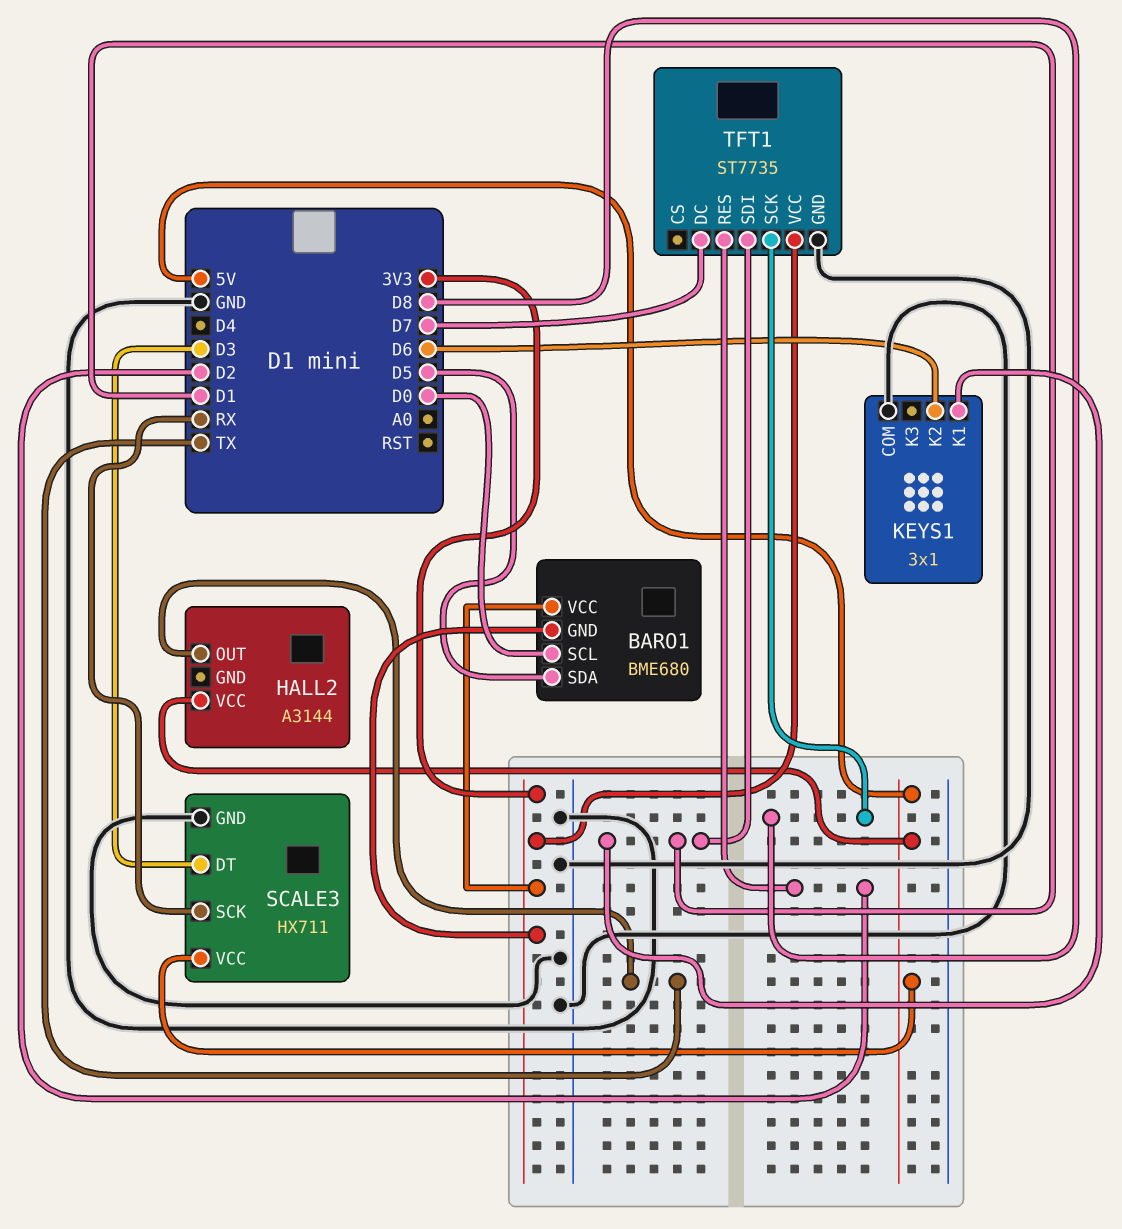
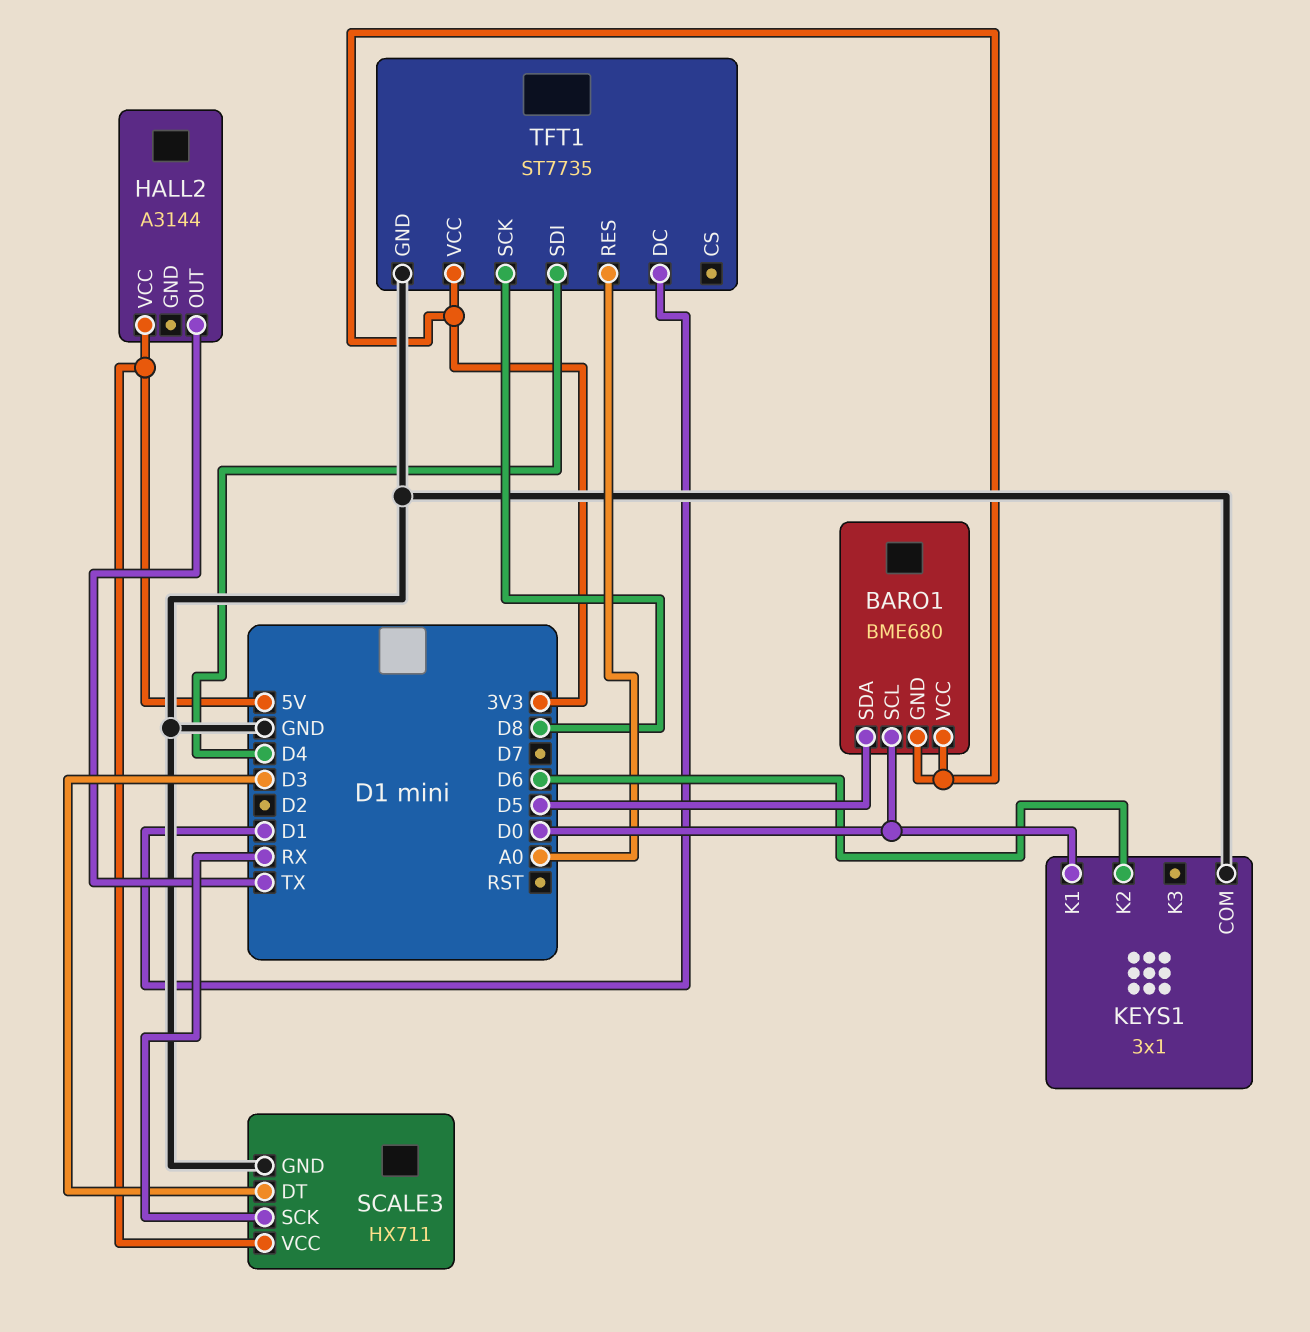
KEYS1 pin K1: D1 -> D0
TFT1 pin DC: D7 -> D1
TFT1 pin RES: D2 -> A0
TFT1 pin SDI: D1 -> D4

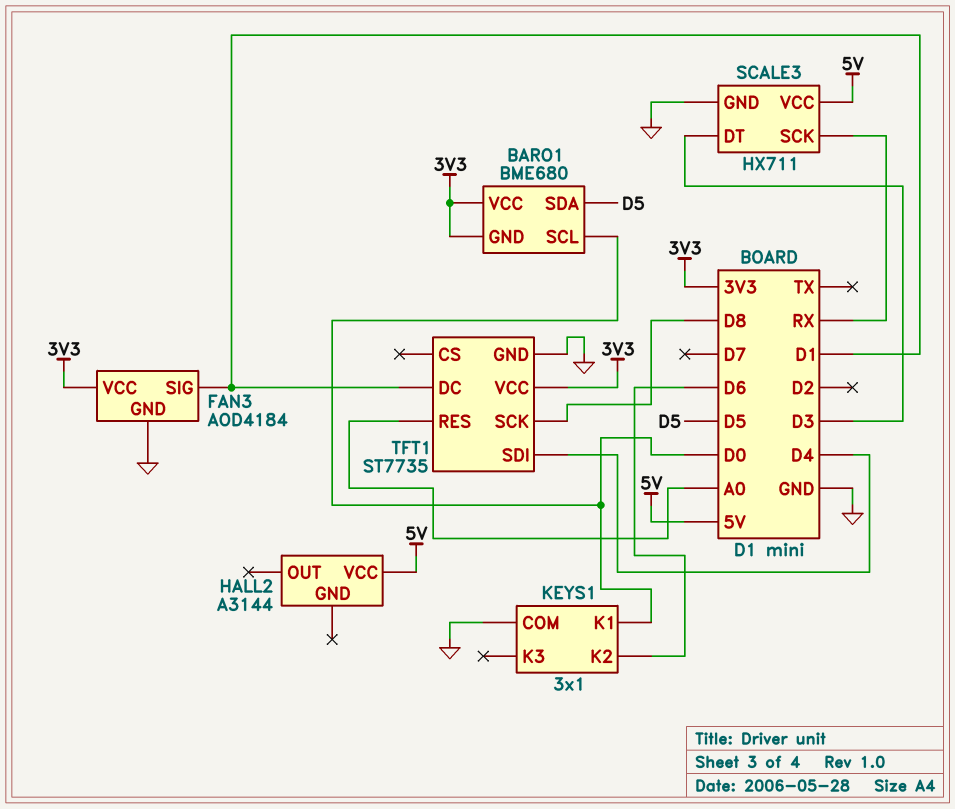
FAN3: none -> AOD4184
FAN3 pin GND: none -> GND
FAN3 pin SIG: none -> D1
FAN3 pin VCC: none -> 3V3
HALL2 pin OUT: TX -> none

